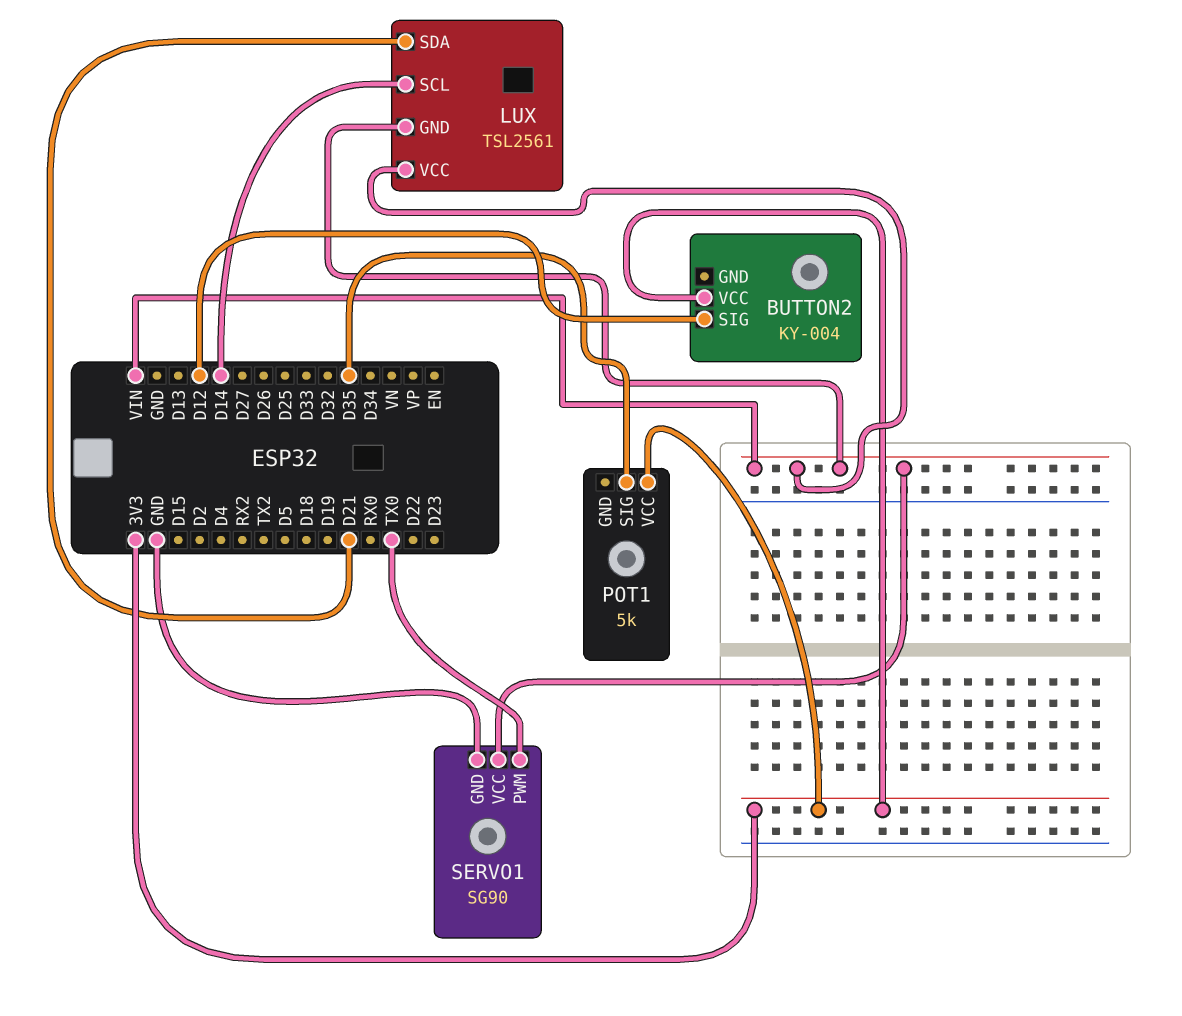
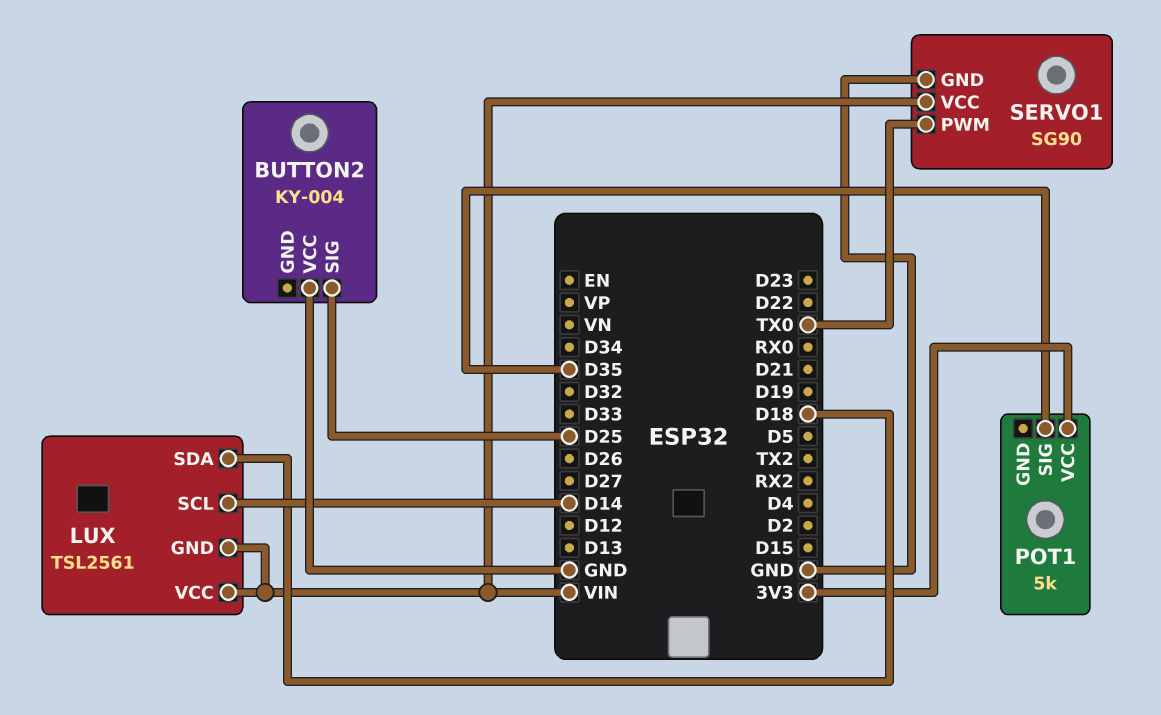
BUTTON2 pin SIG: D12 -> D25
BUTTON2 pin VCC: 3V3 -> GND
LUX pin SDA: D21 -> D18

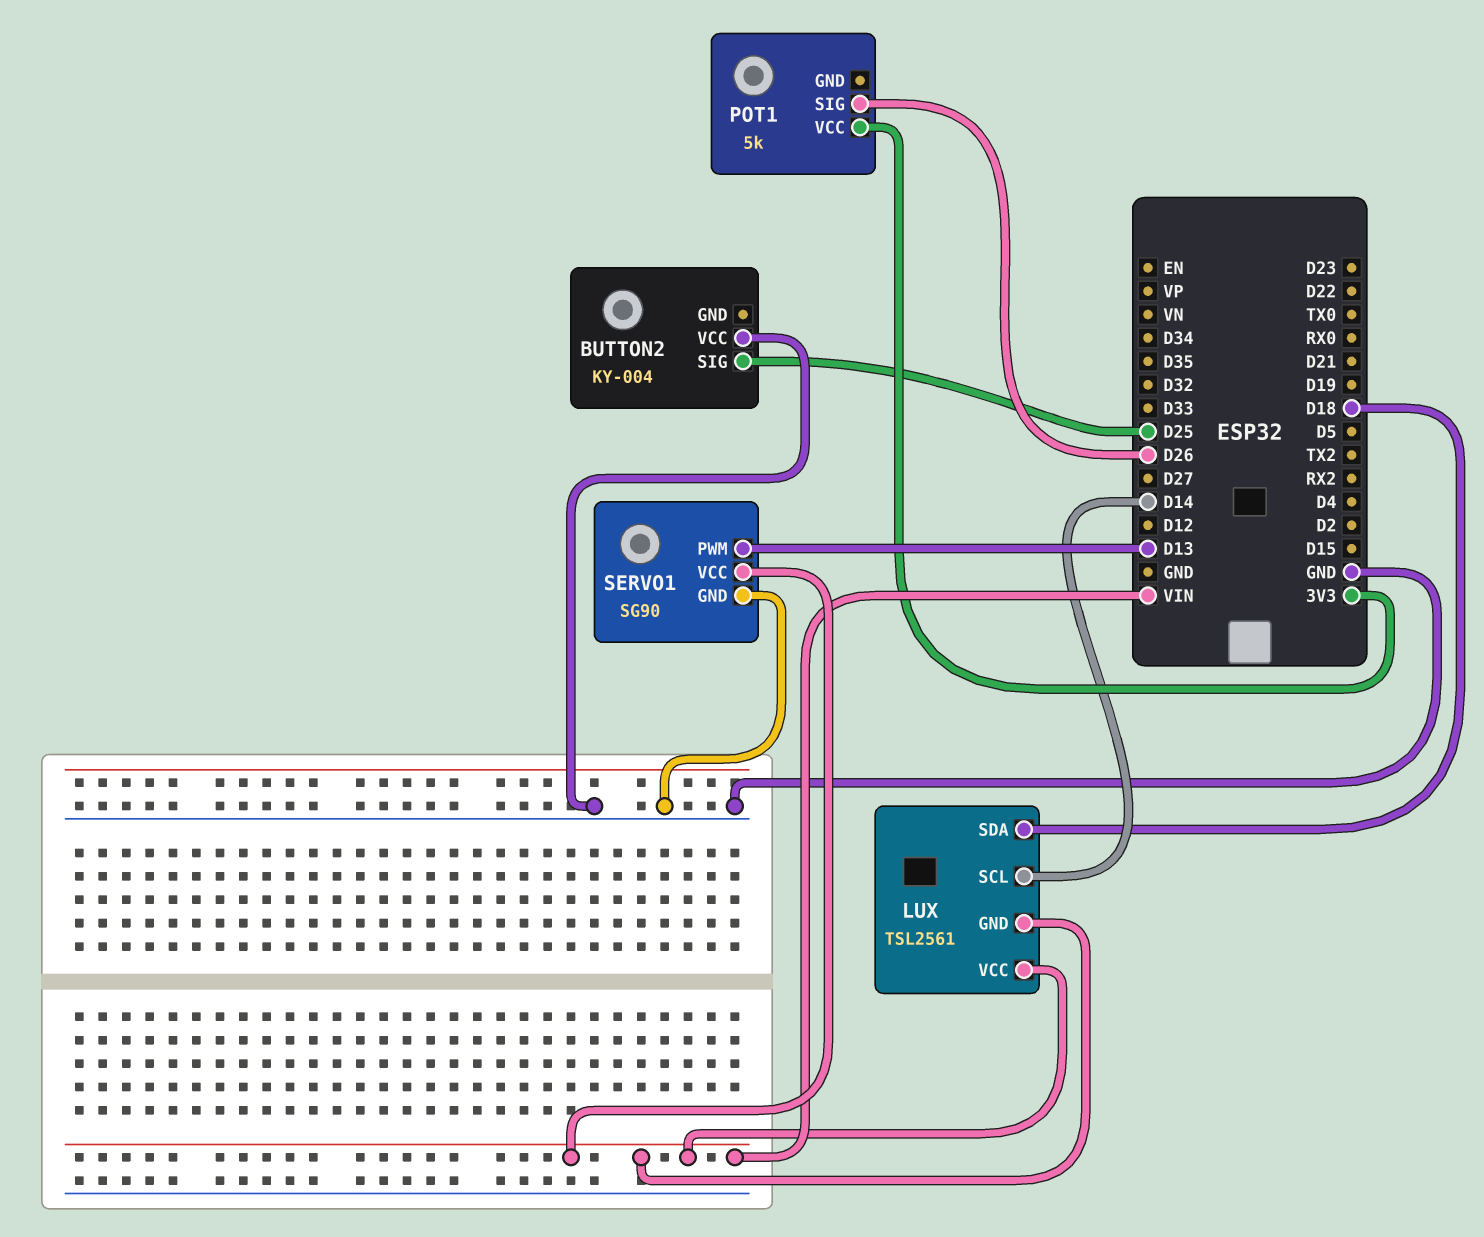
POT1 pin SIG: D35 -> D26
SERVO1 pin PWM: TX0 -> D13

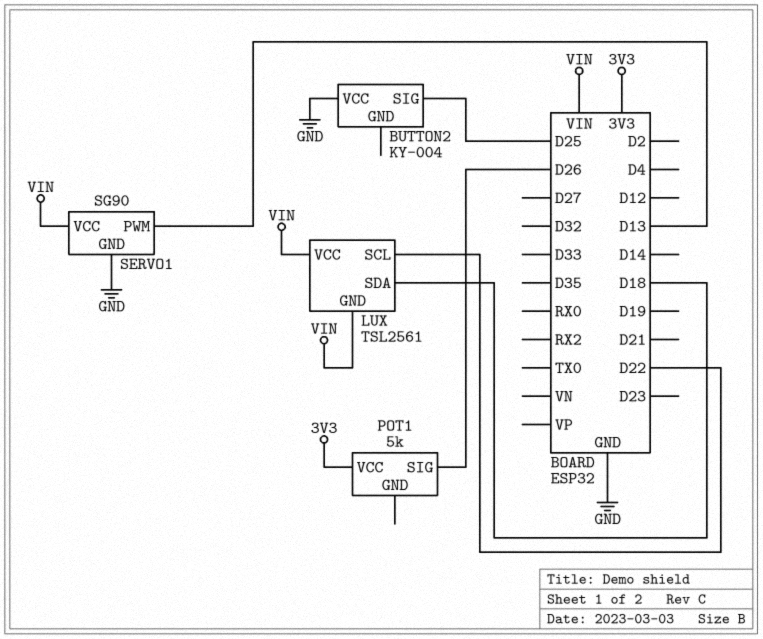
LUX pin SCL: D14 -> D22

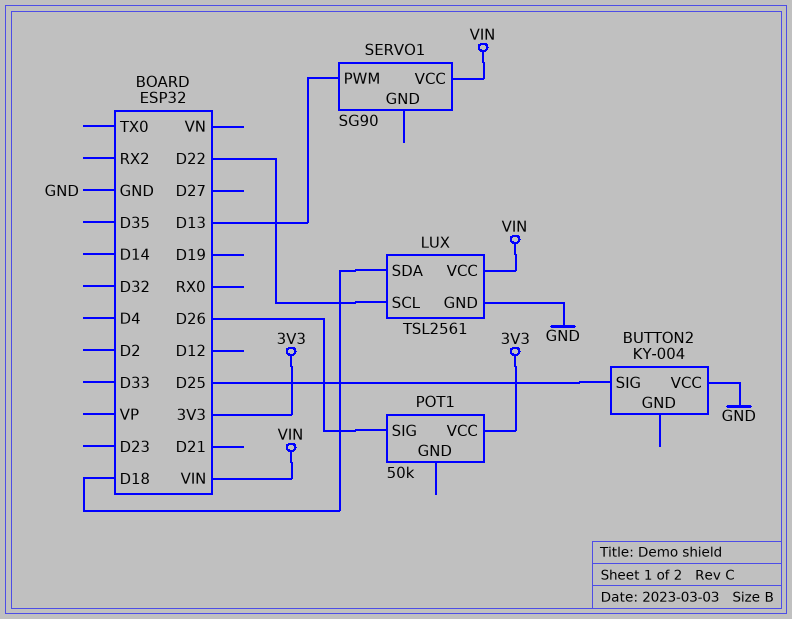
LUX pin GND: VIN -> GND
POT1: 5k -> 50k
SERVO1 pin GND: GND -> none

